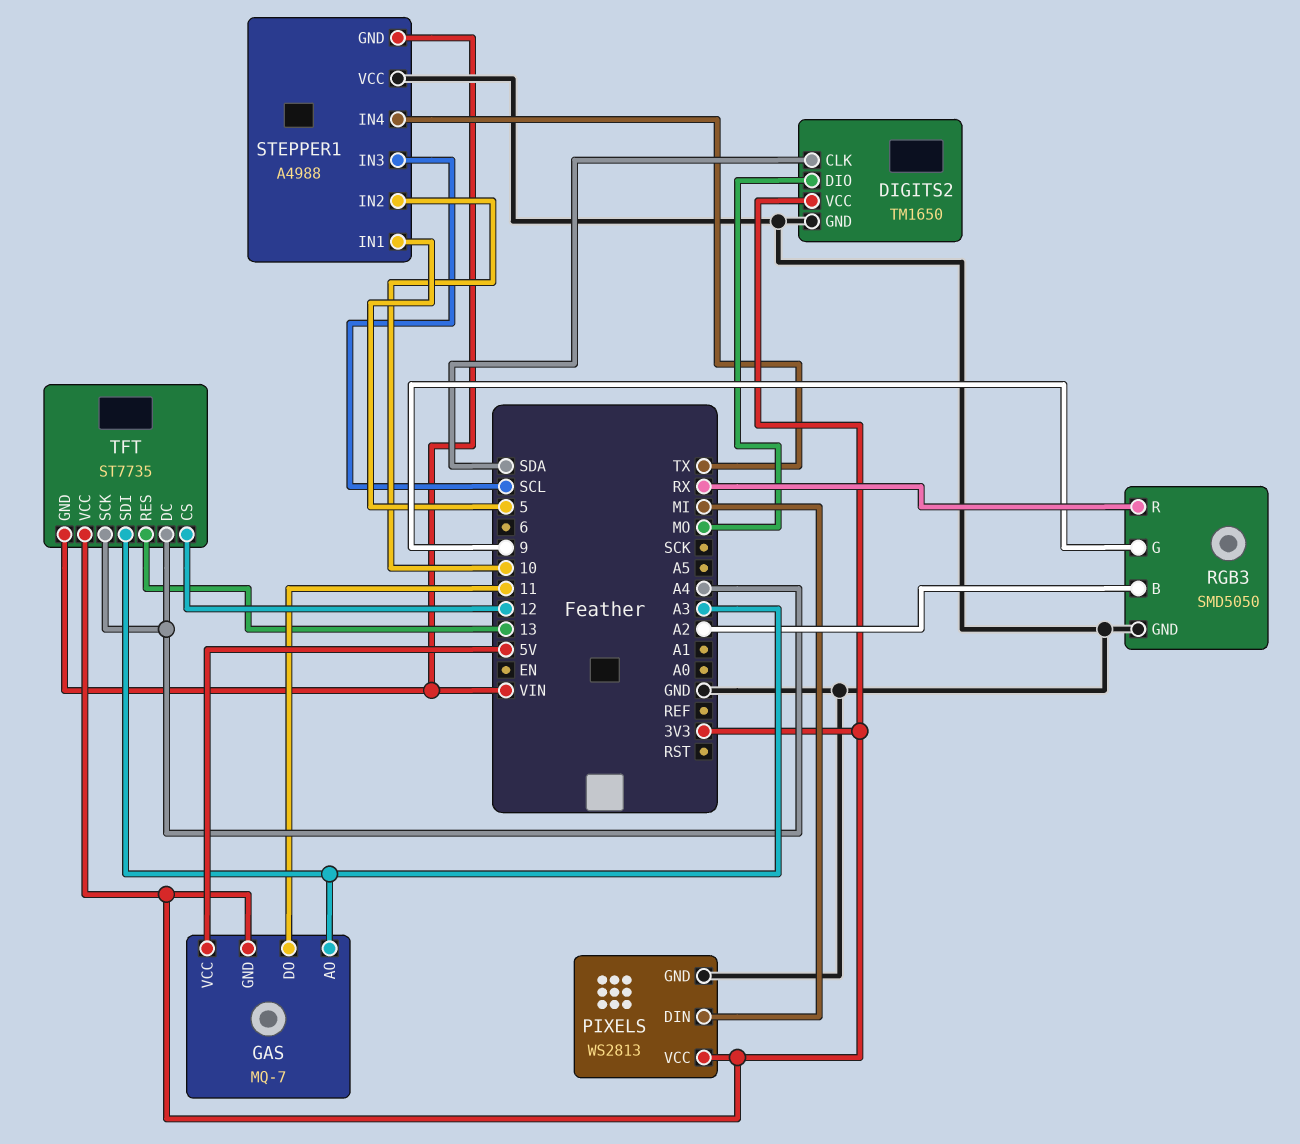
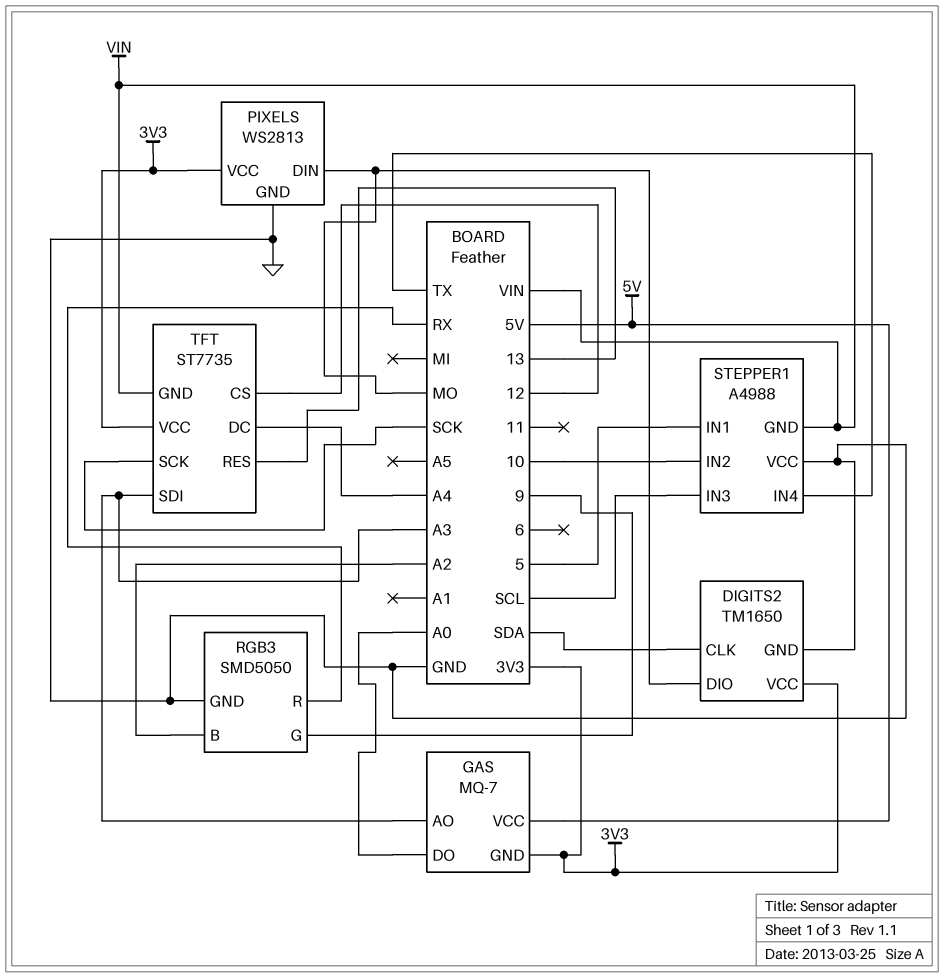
GAS pin DO: 11 -> A0
PIXELS pin DIN: MI -> MO
TFT pin SCK: A4 -> SCK

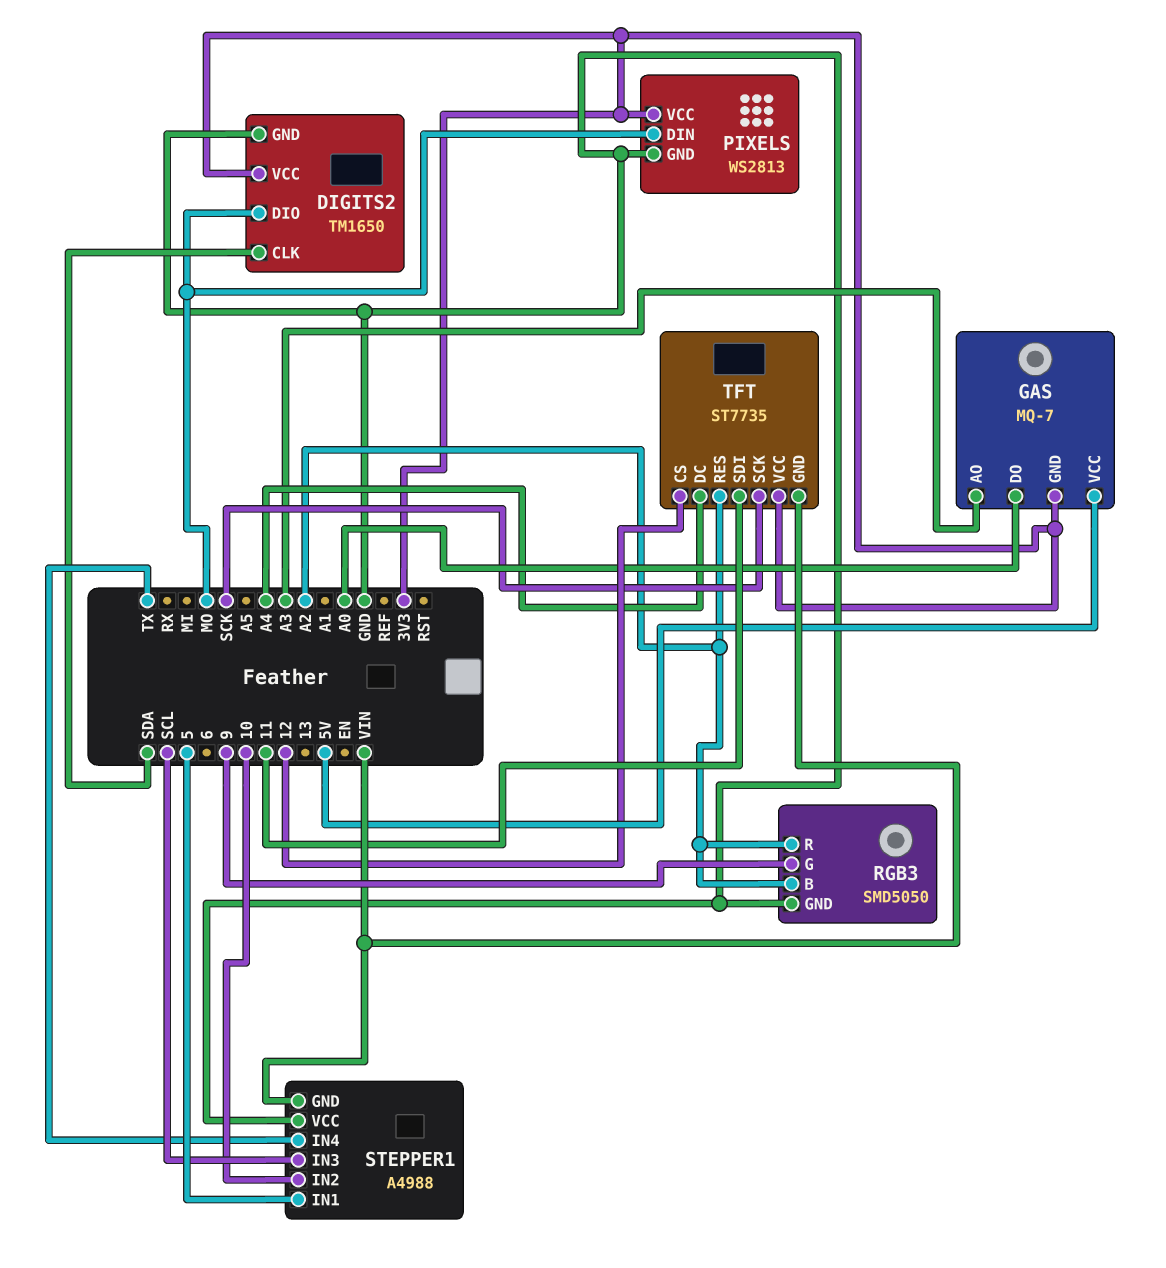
RGB3 pin R: RX -> A2
TFT pin RES: 13 -> A2
TFT pin SDI: A3 -> 11

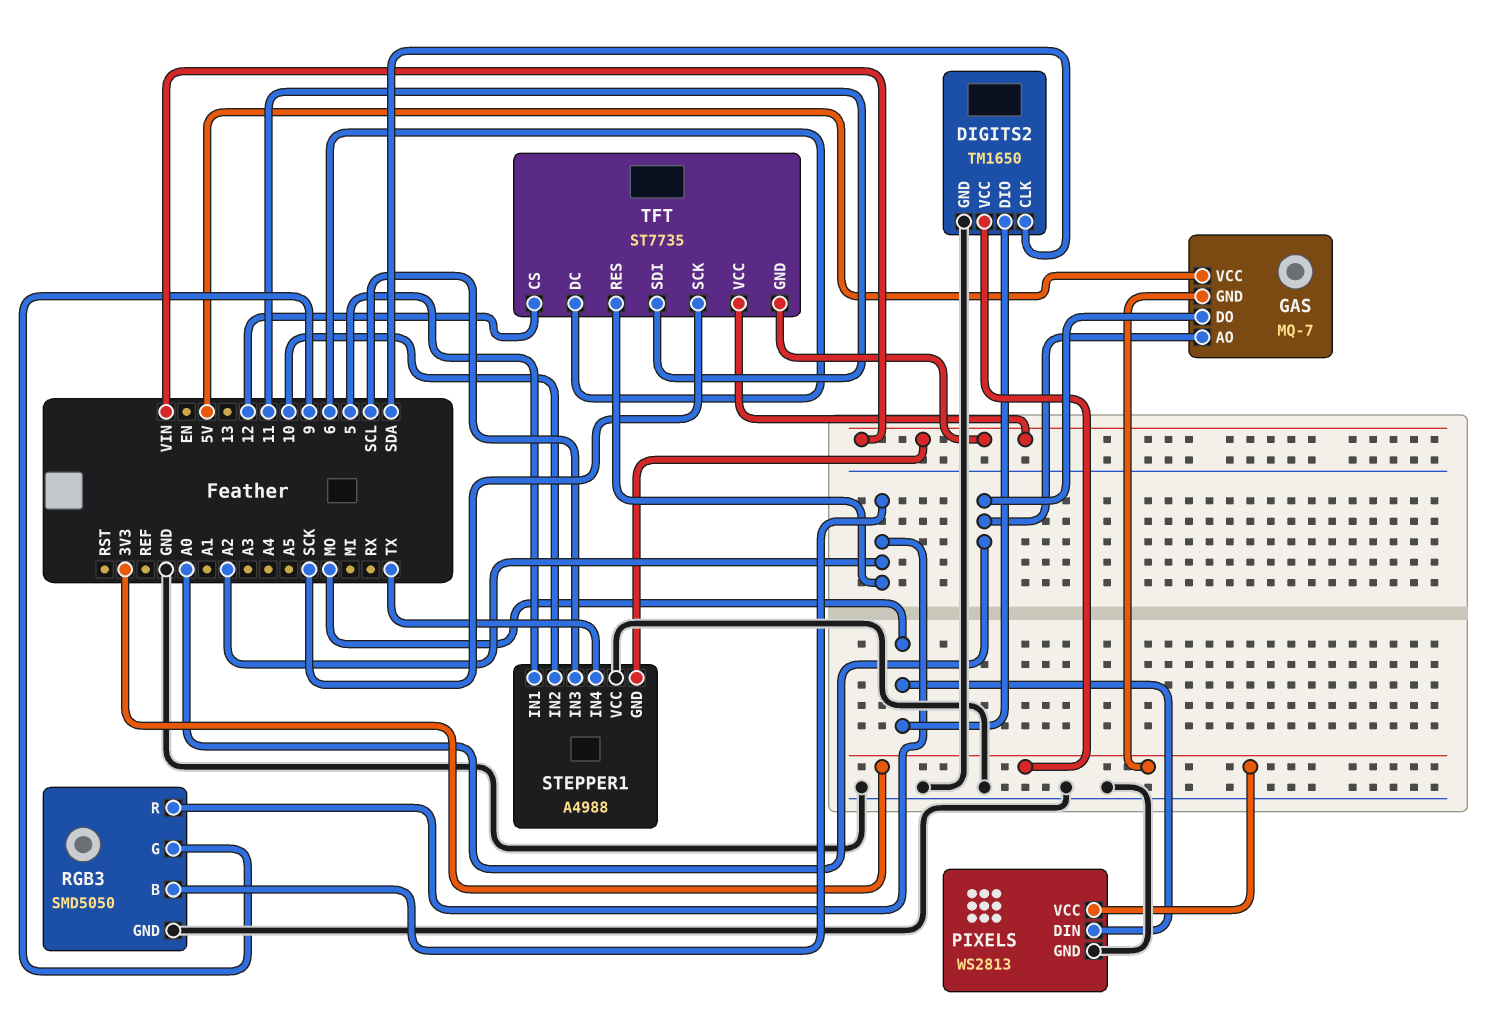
GAS pin AO: A3 -> A0
TFT pin DC: A4 -> 6
TFT pin VCC: 3V3 -> VIN

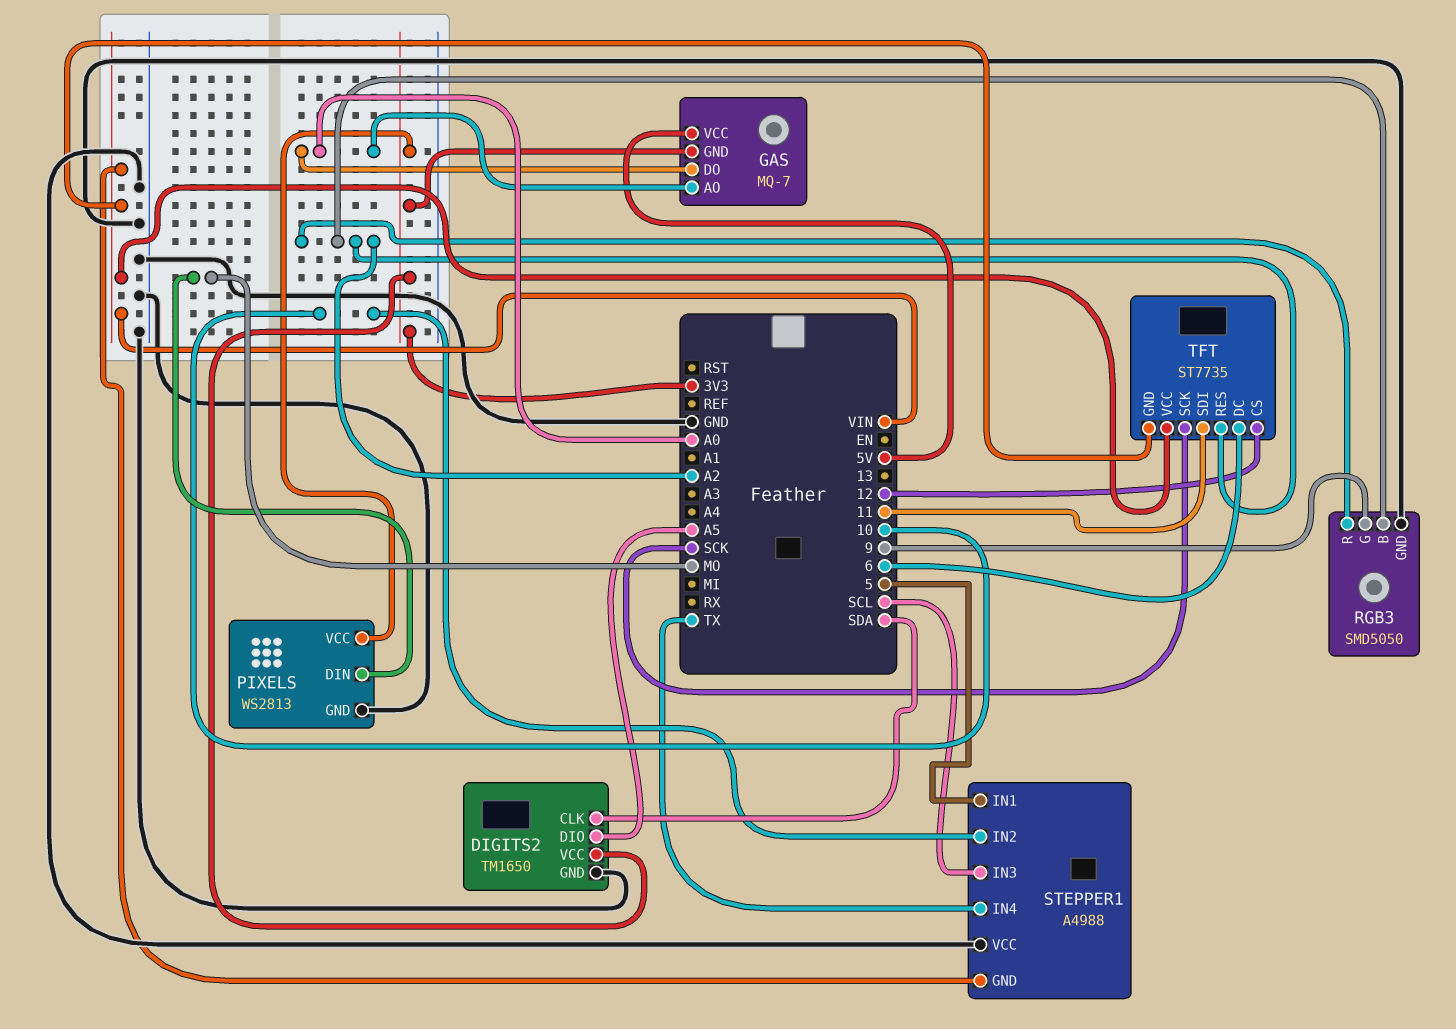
DIGITS2 pin DIO: MO -> A5

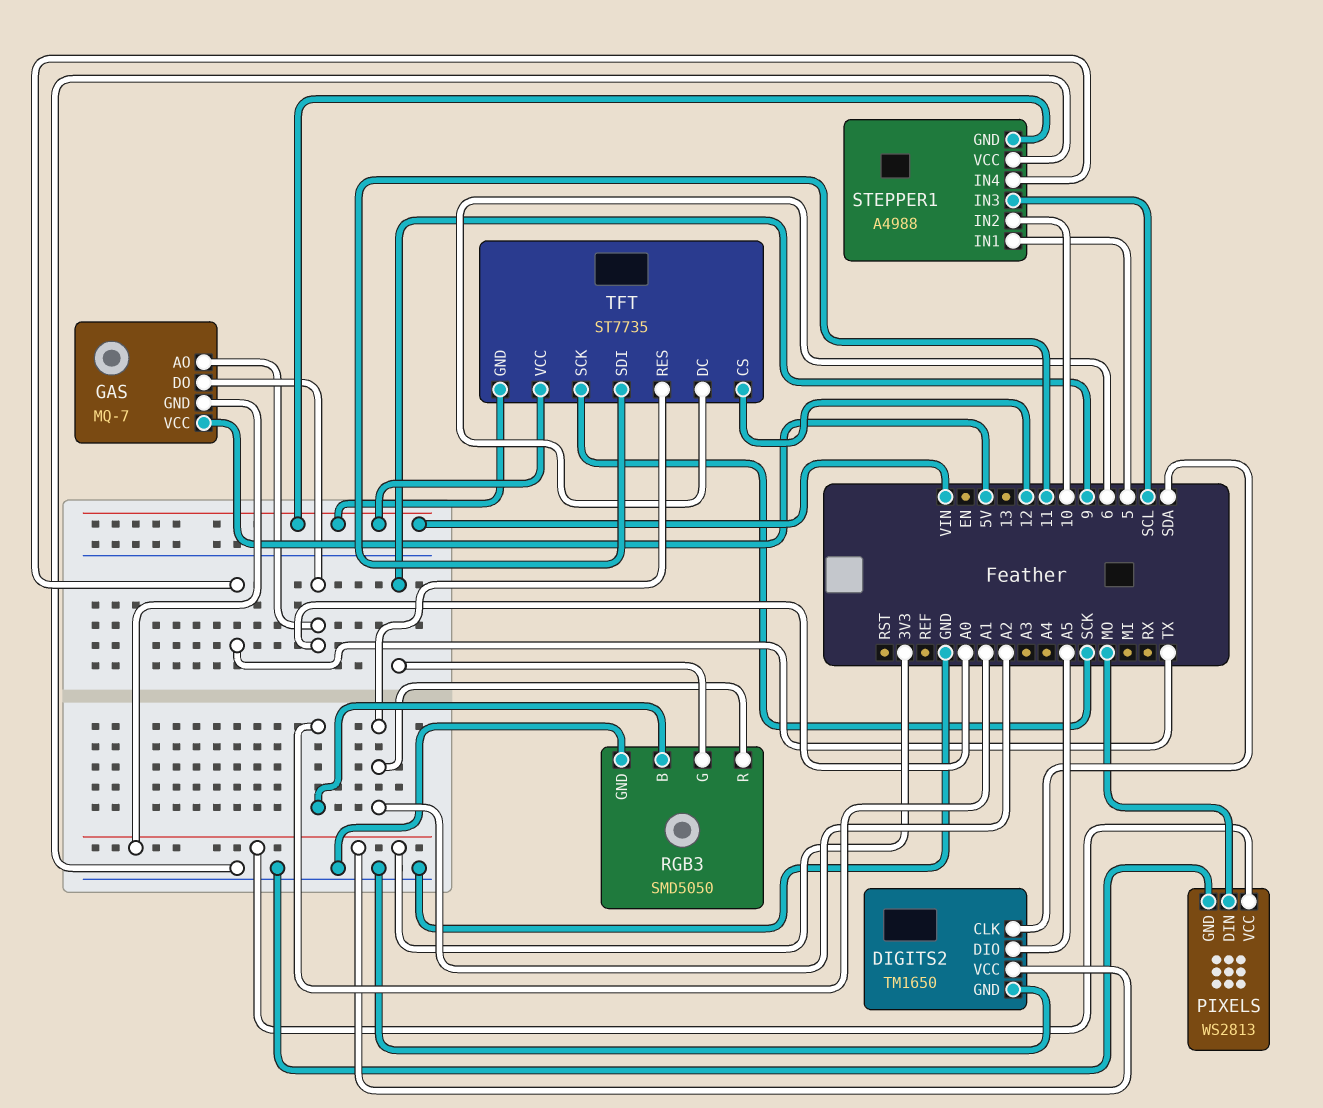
RGB3 pin B: A2 -> A1

